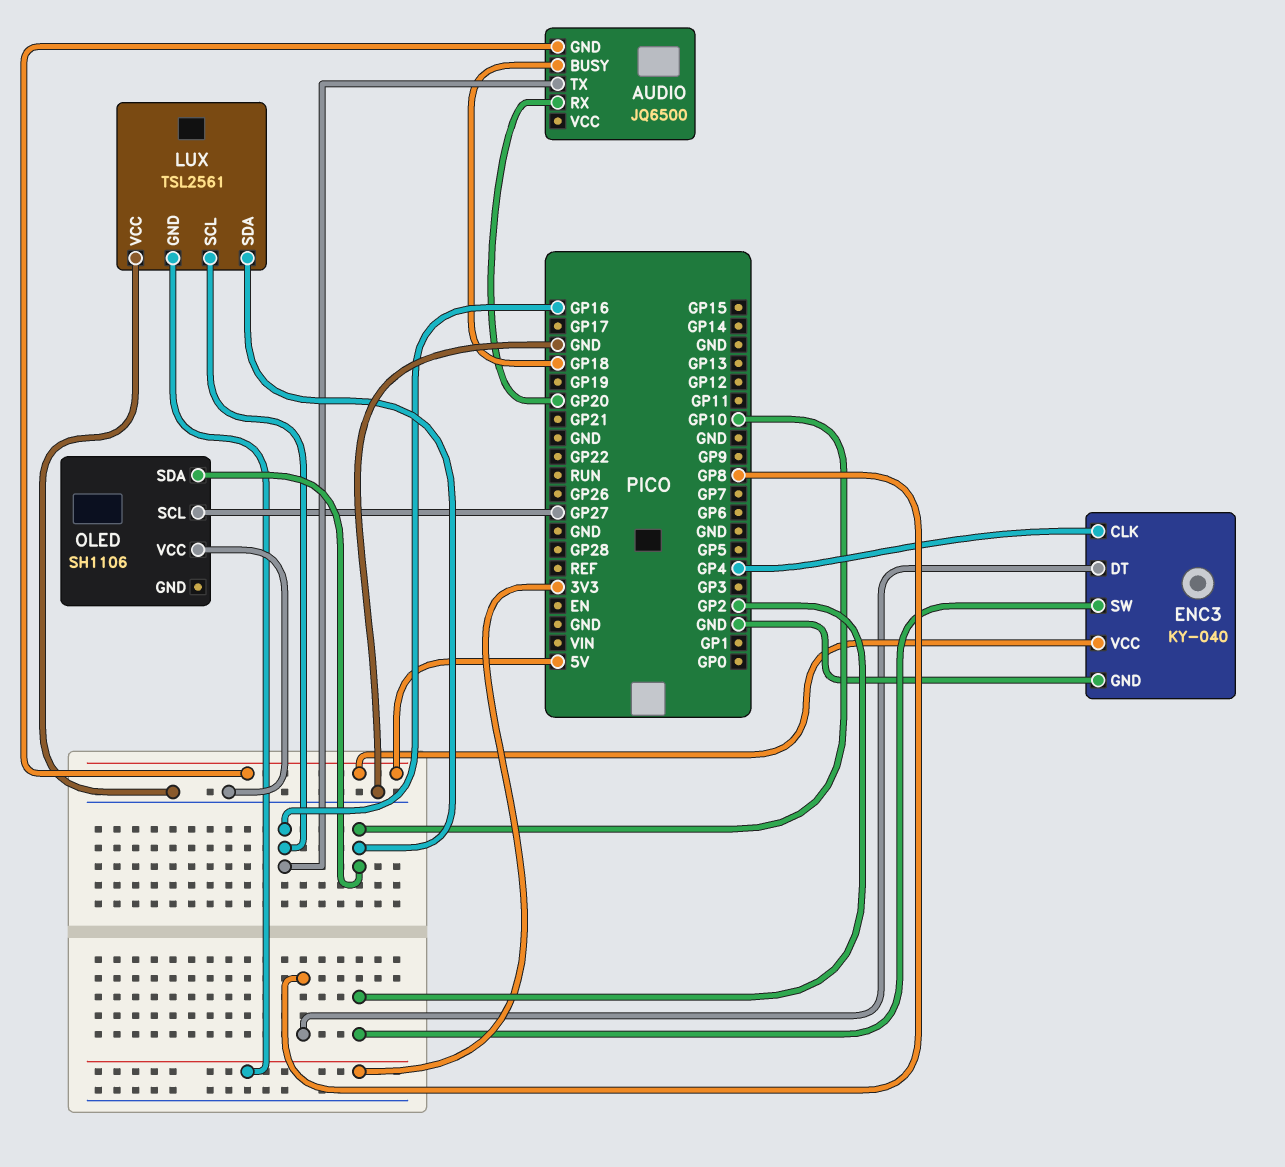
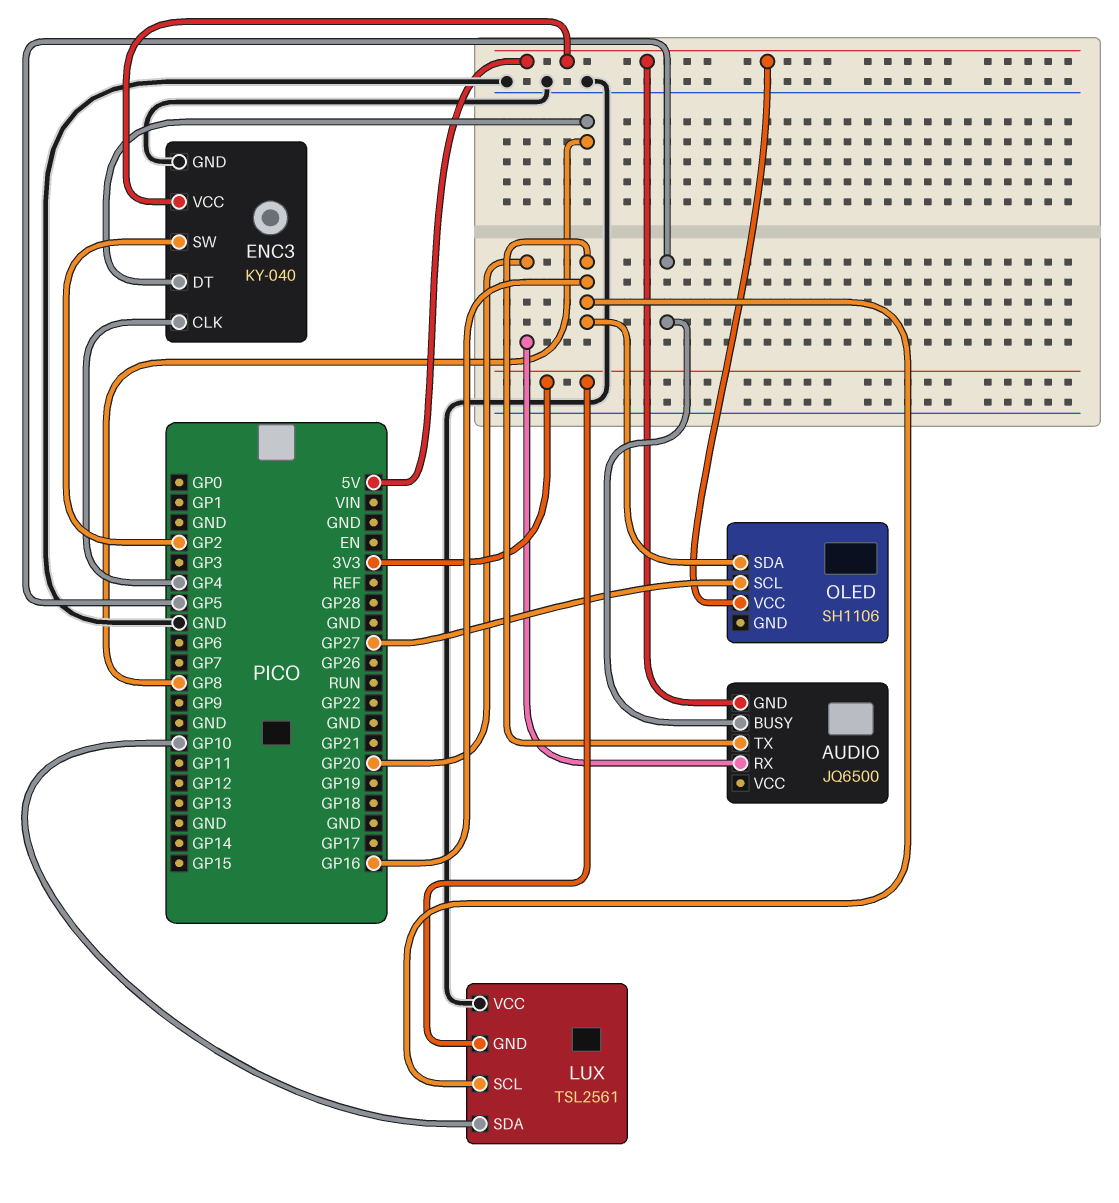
AUDIO pin BUSY: GP18 -> GP5
OLED pin SDA: GP10 -> GP16
OLED pin VCC: GND -> 5V

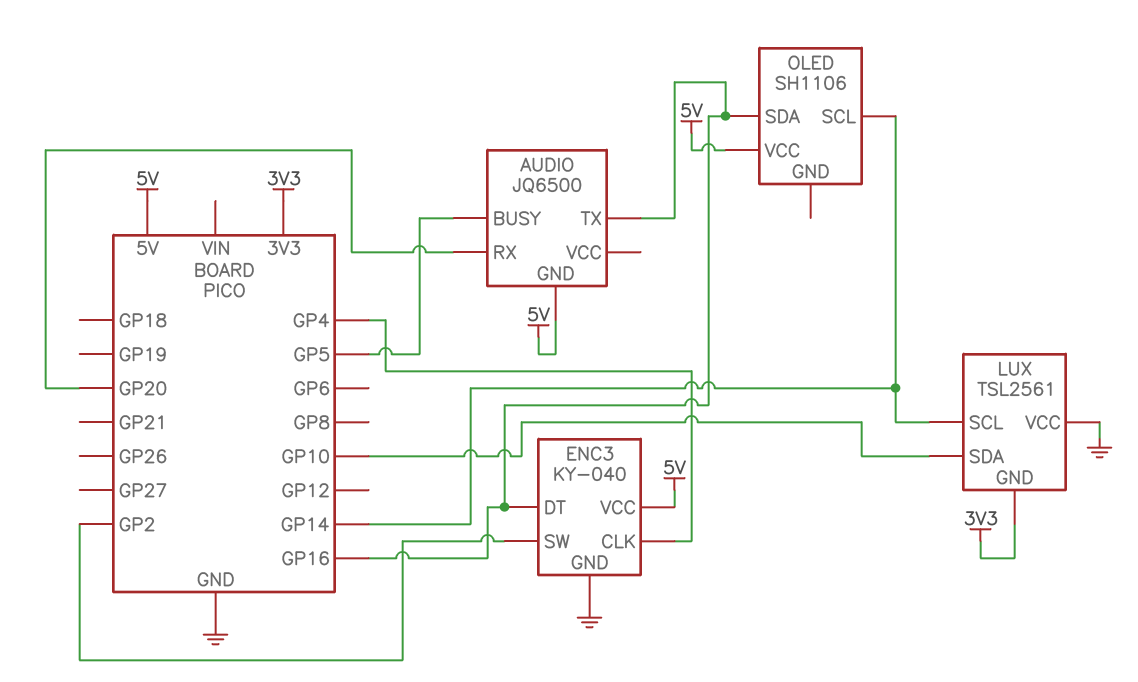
ENC3 pin DT: GP8 -> GP16
LUX pin SCL: GP16 -> GP14
OLED pin SCL: GP27 -> GP14

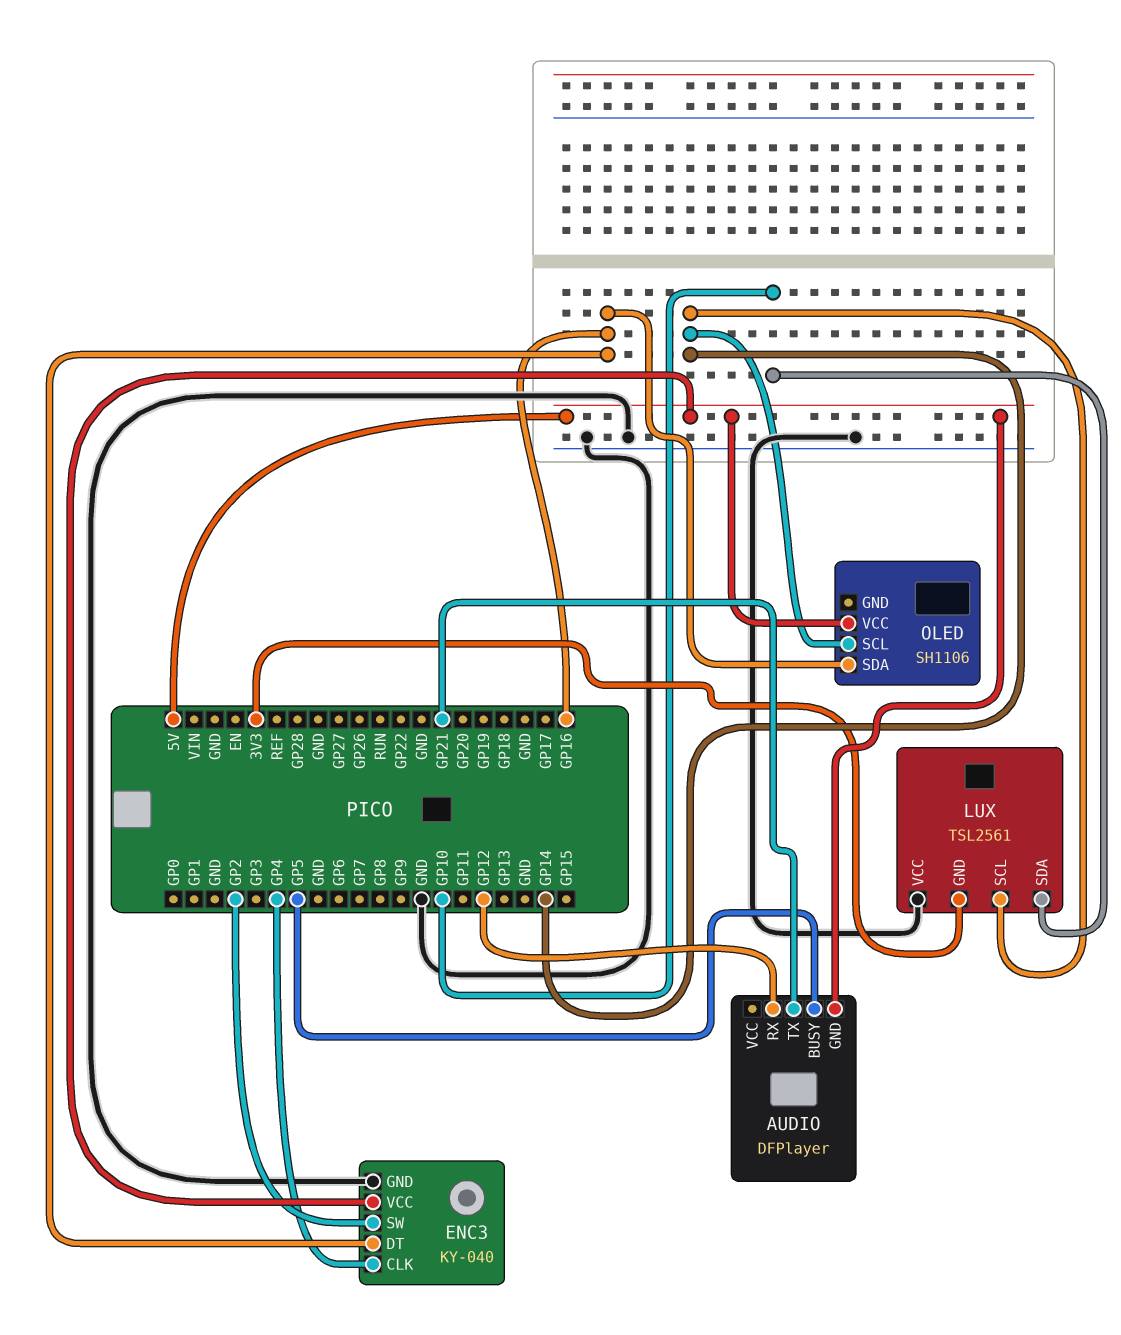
AUDIO: JQ6500 -> DFPlayer
AUDIO pin RX: GP20 -> GP12
AUDIO pin TX: GP16 -> GP21

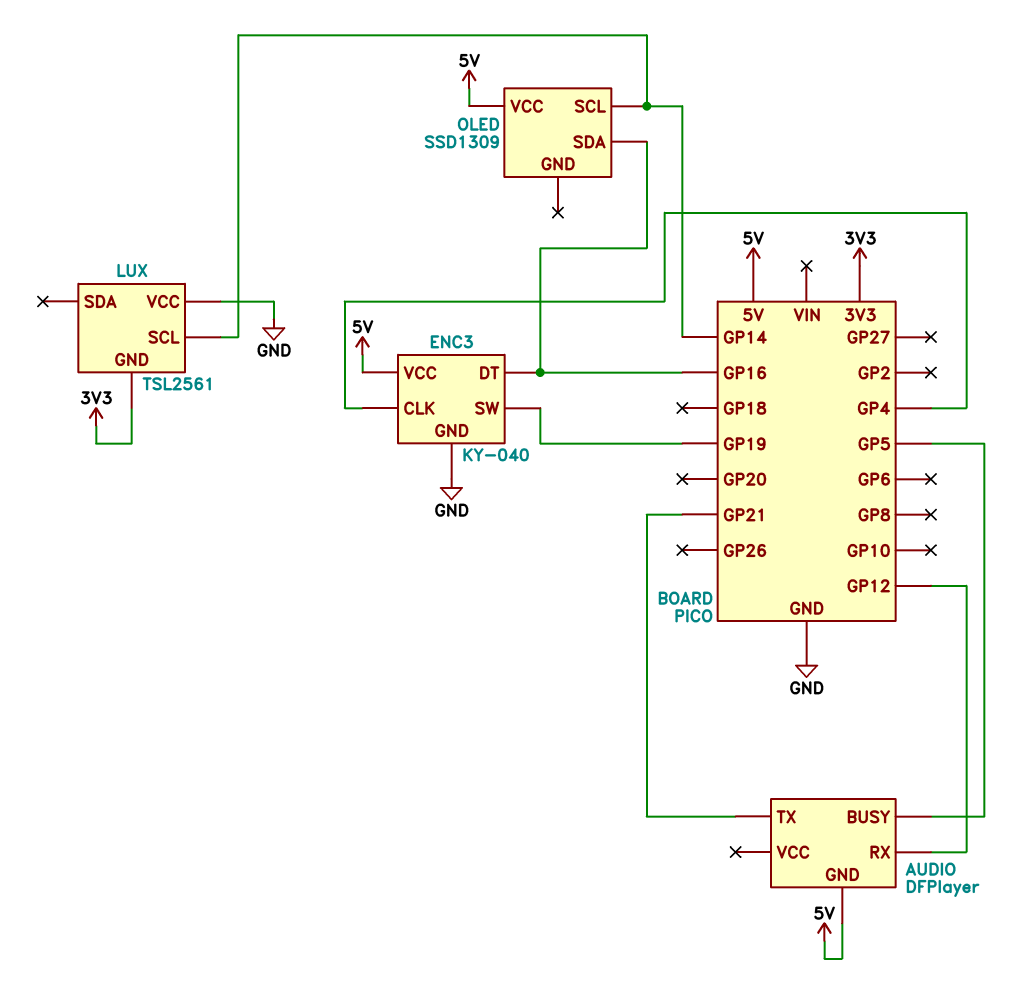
ENC3 pin SW: GP2 -> GP19
LUX pin SDA: GP10 -> none
OLED: SH1106 -> SSD1309

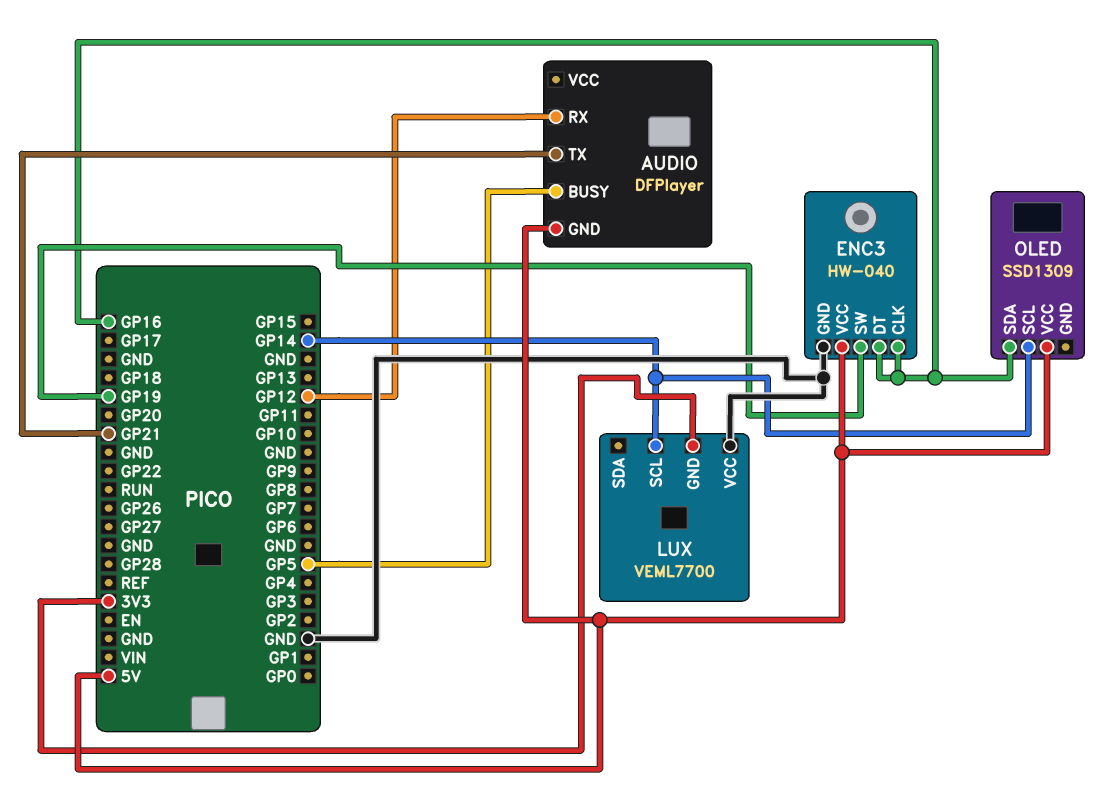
ENC3: KY-040 -> HW-040
ENC3 pin CLK: GP4 -> GP16
LUX: TSL2561 -> VEML7700

